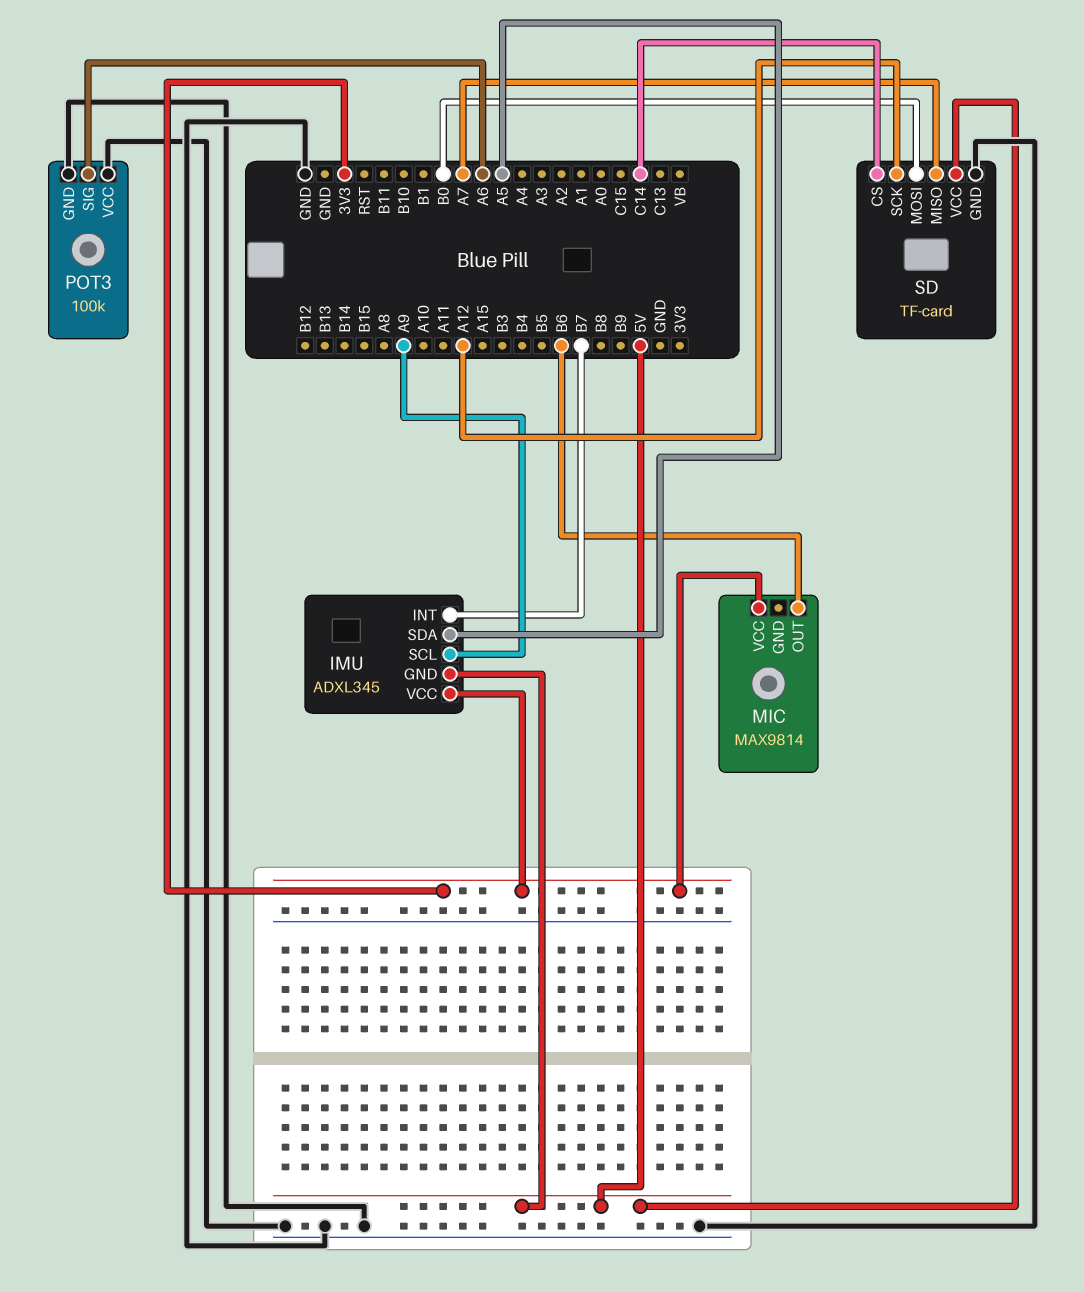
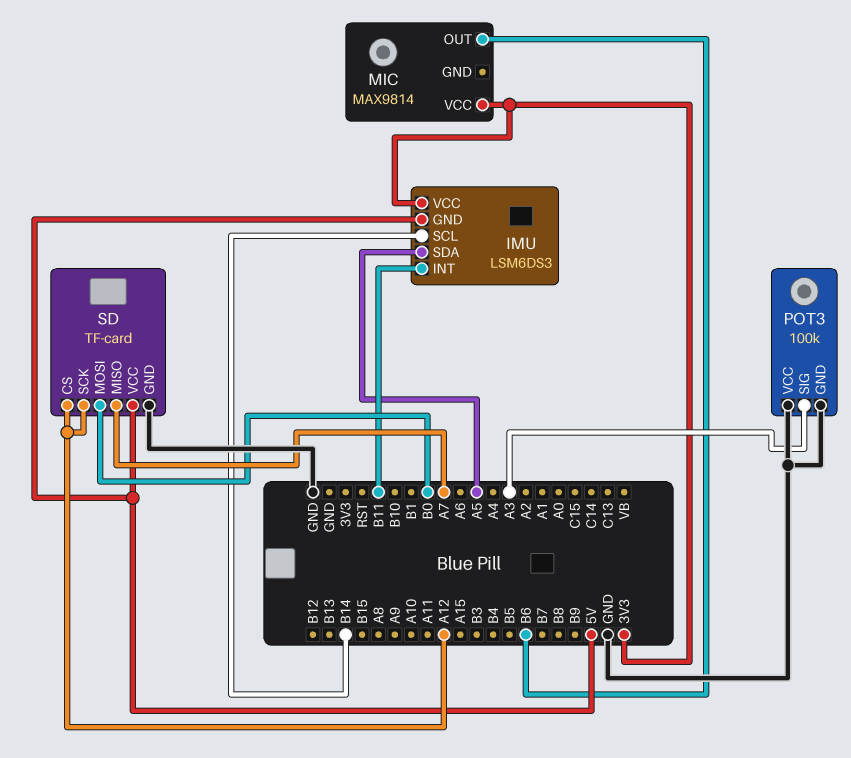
IMU: ADXL345 -> LSM6DS3
IMU pin INT: B7 -> B11
IMU pin SCL: A9 -> B14
POT3 pin SIG: A6 -> A3
SD pin CS: C14 -> A12

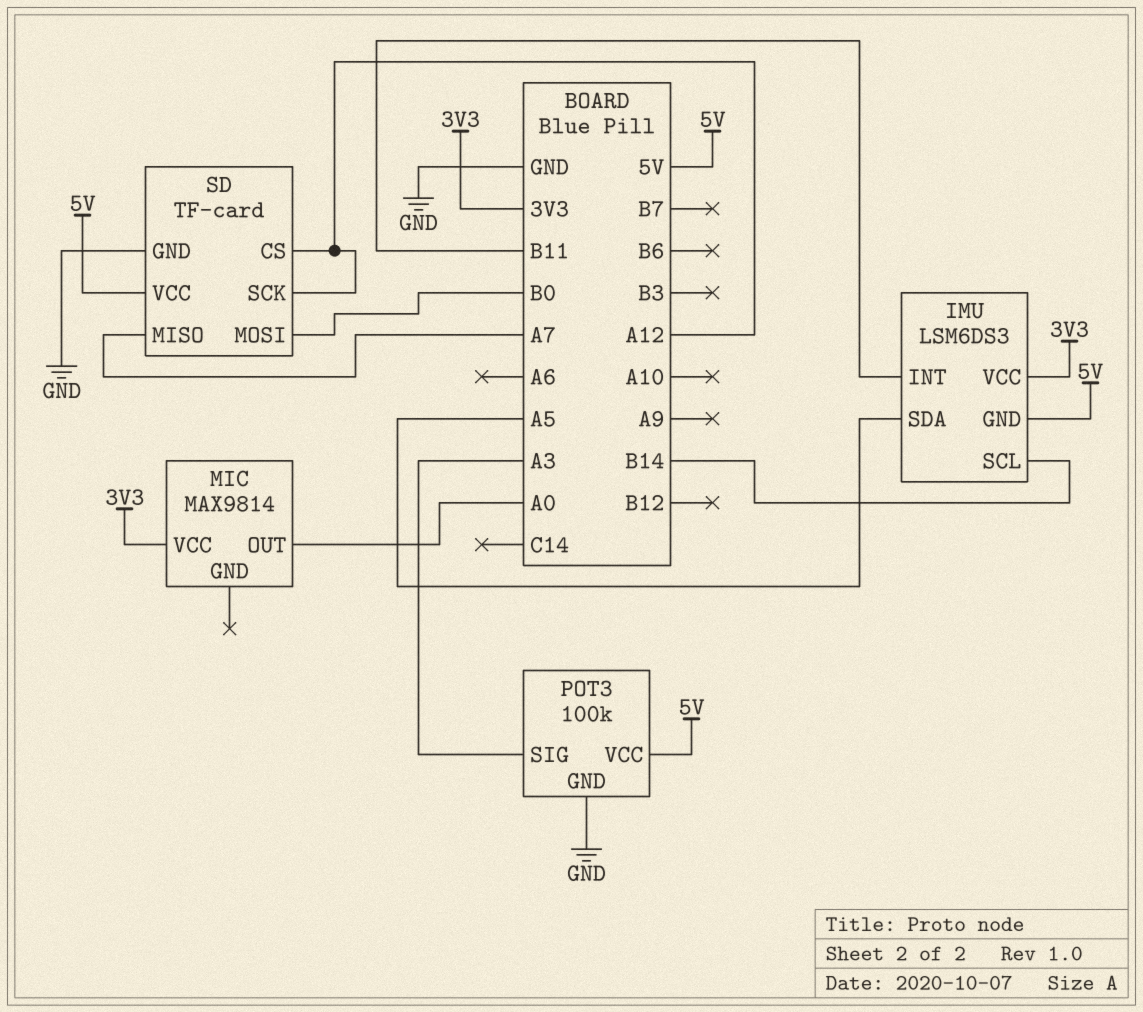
MIC pin OUT: B6 -> A0
POT3 pin VCC: GND -> 5V

